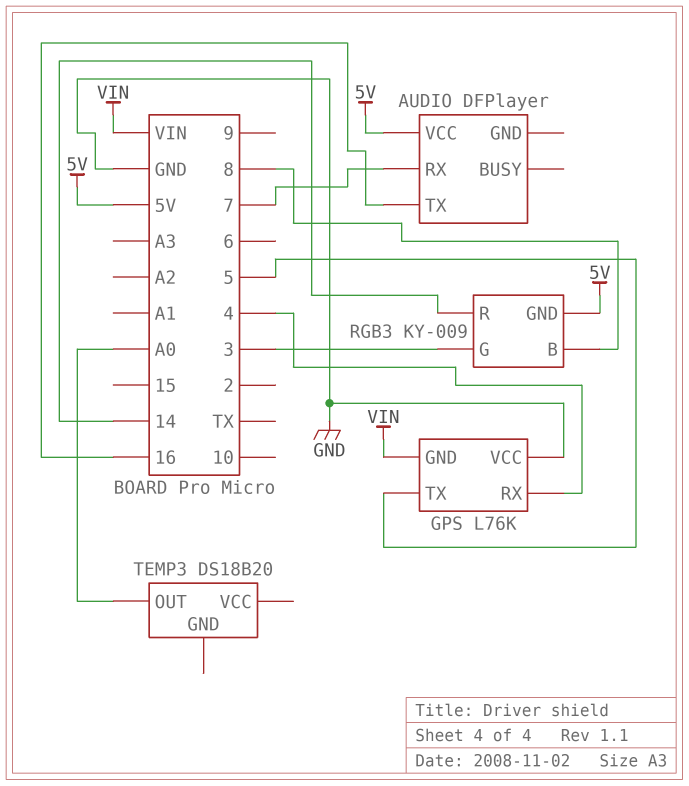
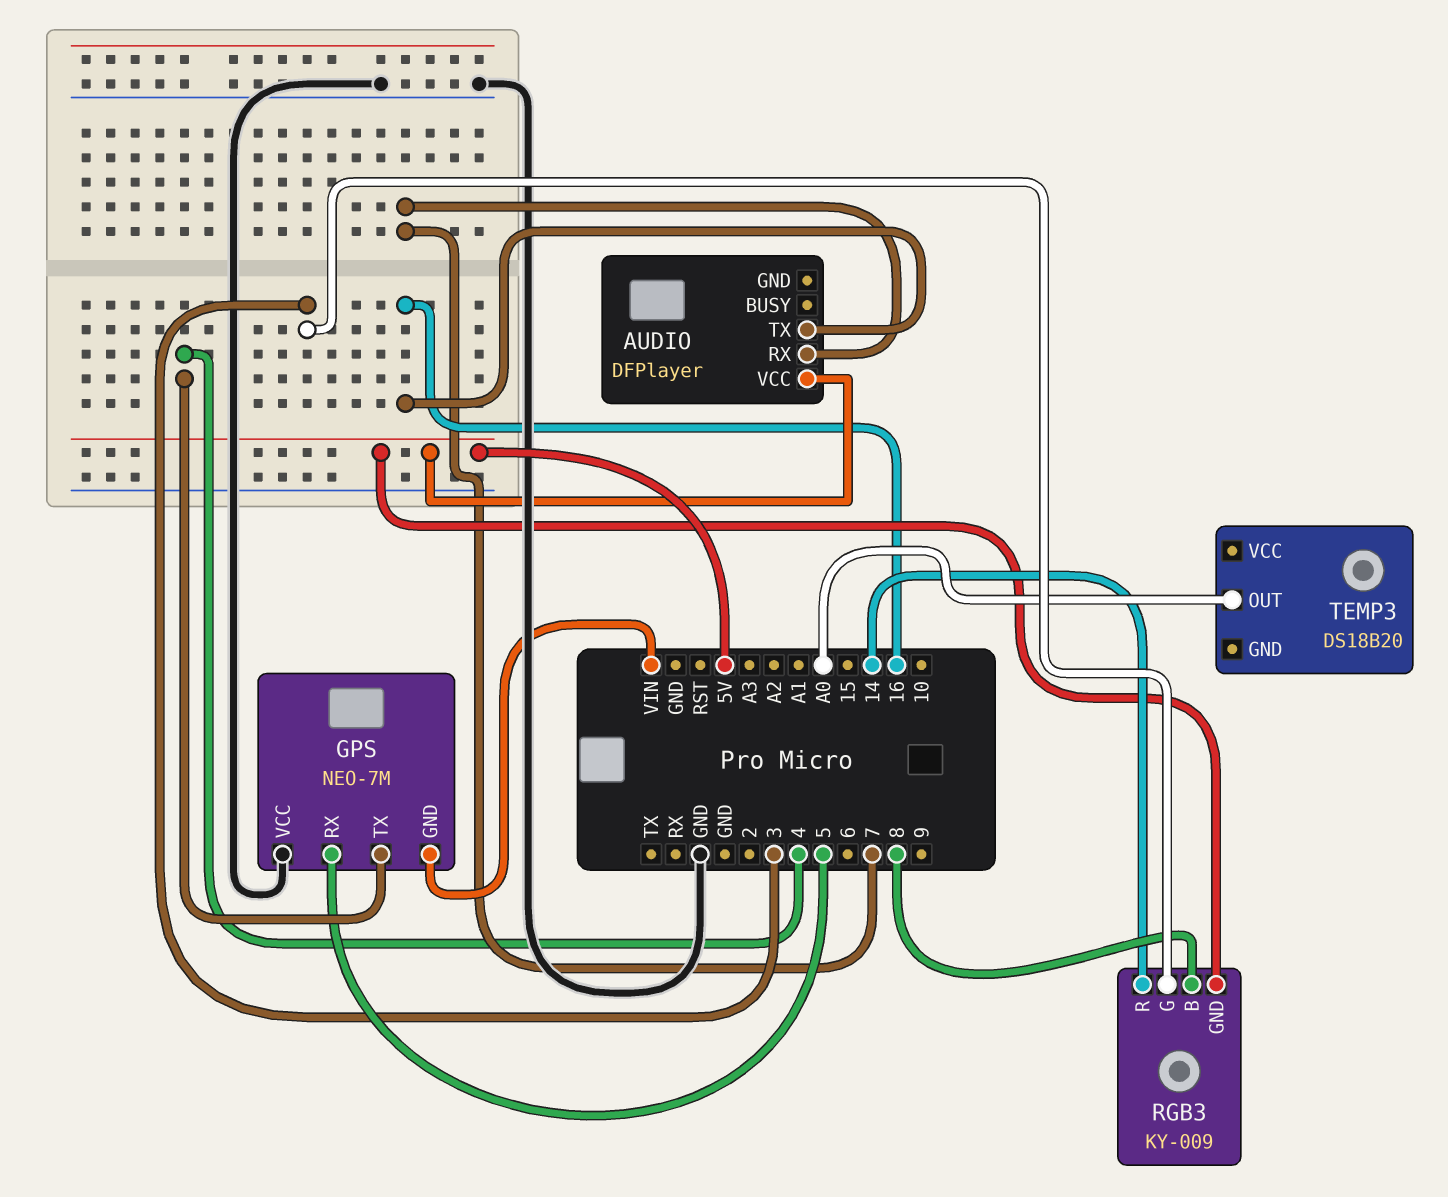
GPS: L76K -> NEO-7M
GPS pin RX: 4 -> 5
GPS pin TX: 5 -> 4

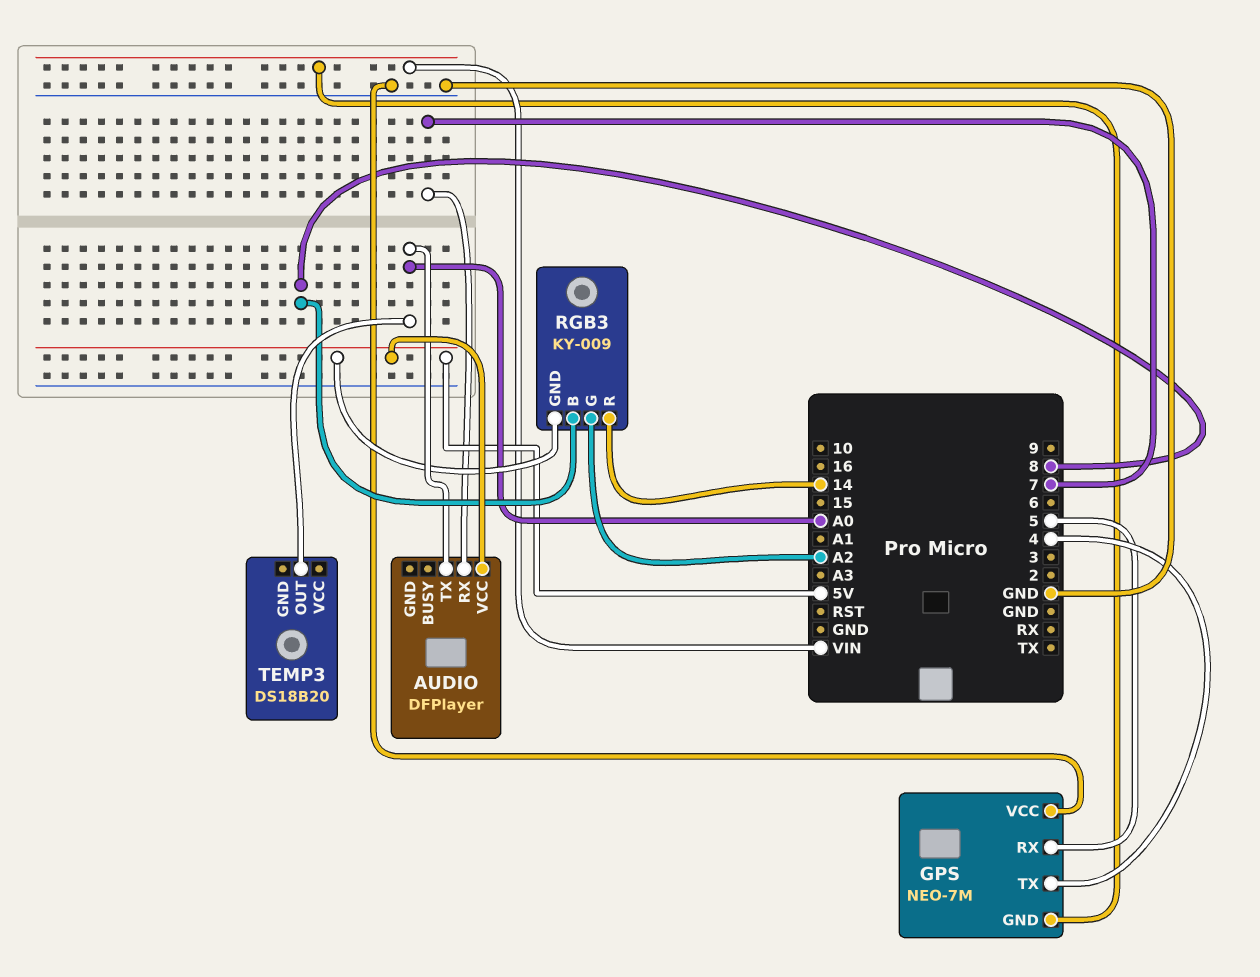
AUDIO pin TX: 16 -> A0
RGB3 pin G: 3 -> A2

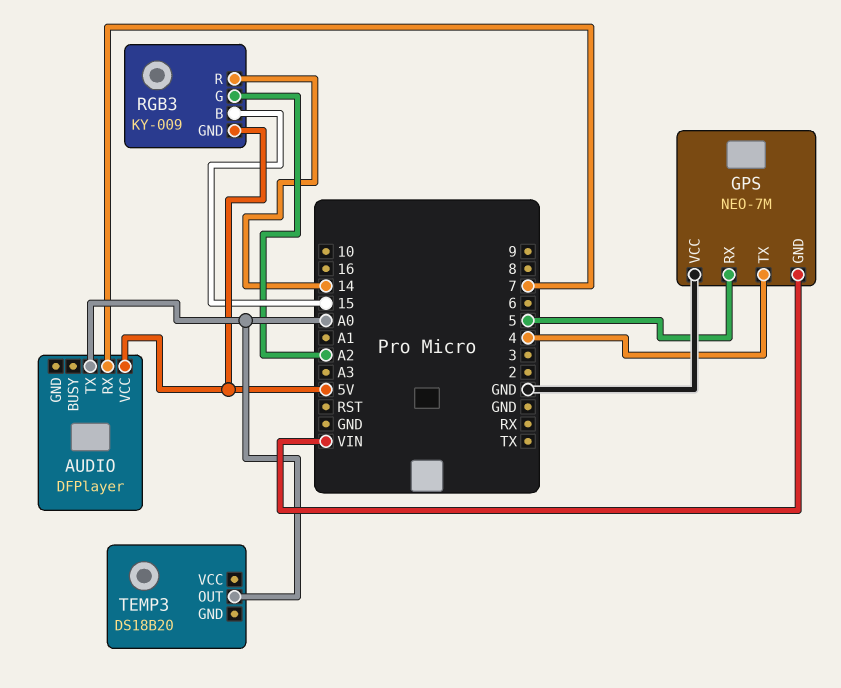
RGB3 pin B: 8 -> 15

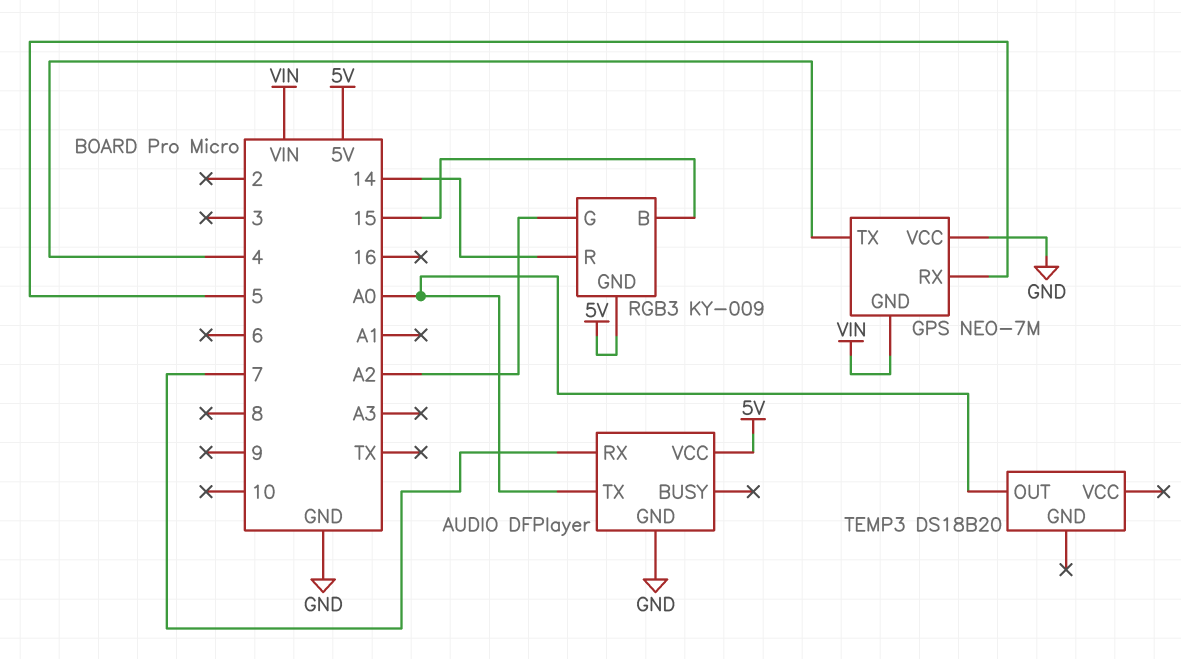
AUDIO pin GND: none -> GND

